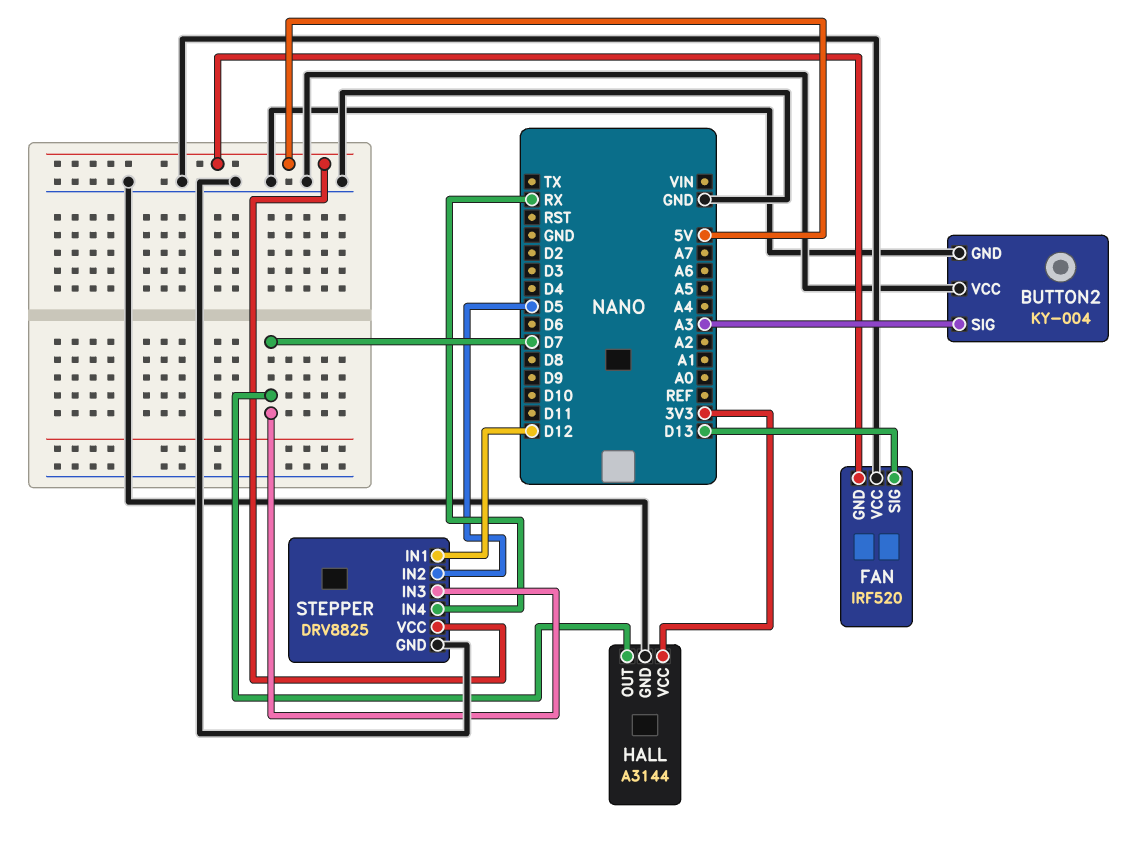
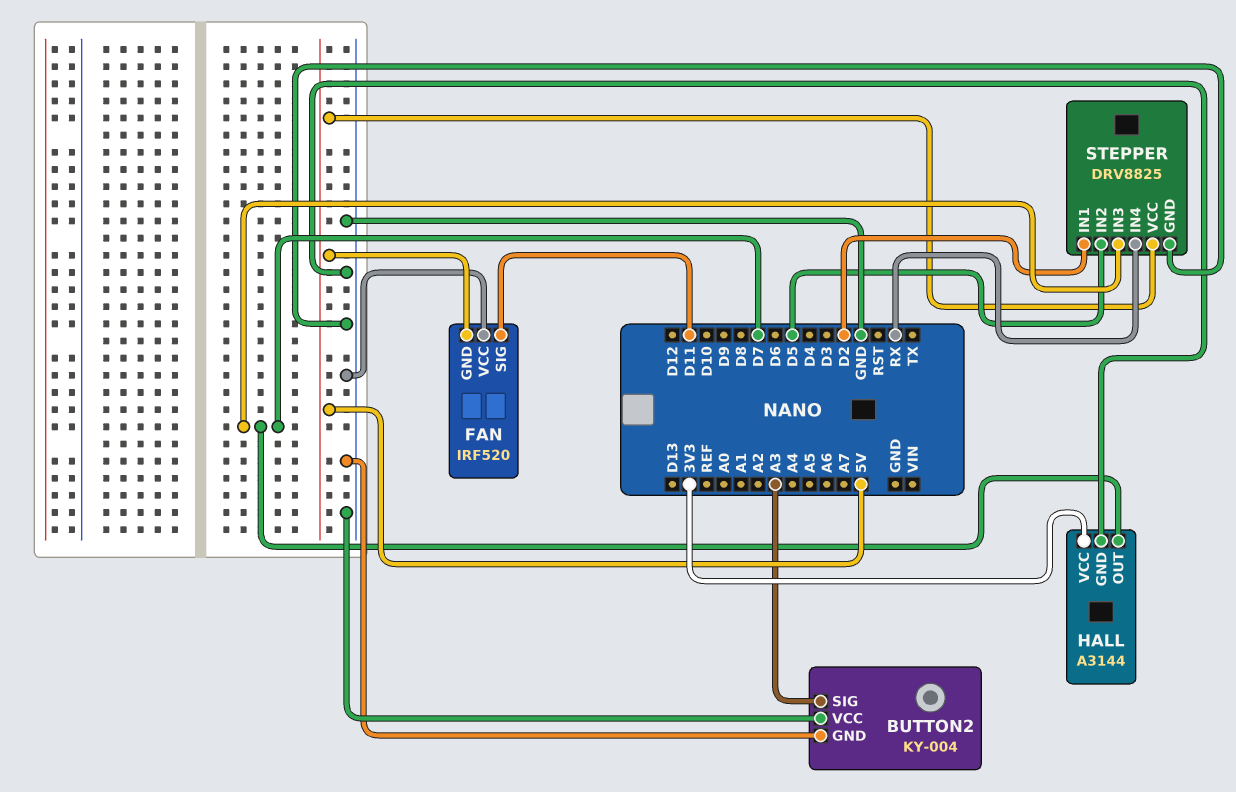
FAN pin SIG: D13 -> D11
STEPPER pin IN1: D12 -> D2

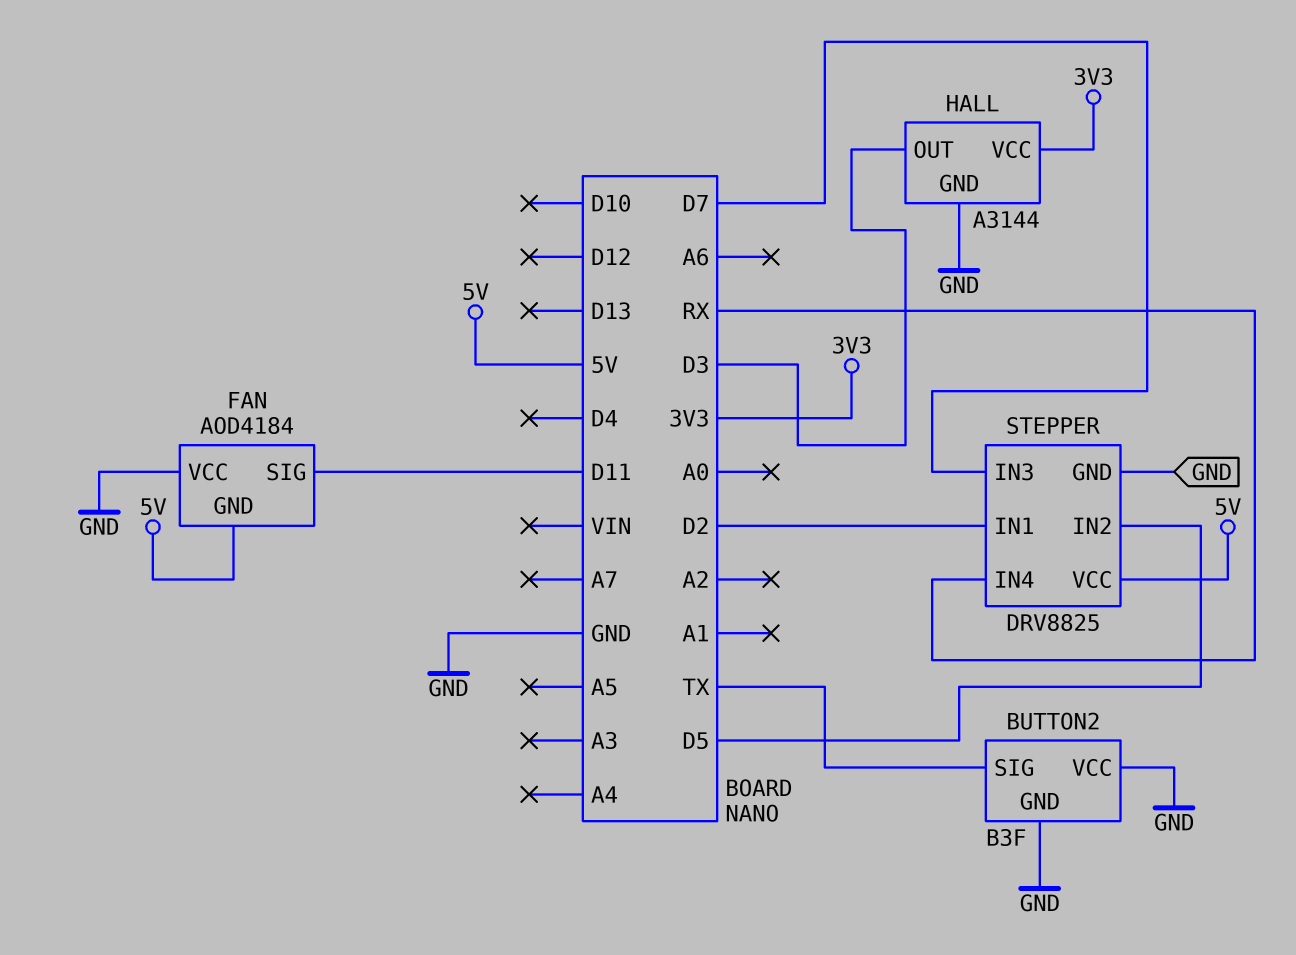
BUTTON2: KY-004 -> B3F
BUTTON2 pin SIG: A3 -> TX
FAN: IRF520 -> AOD4184
HALL pin OUT: D7 -> D3

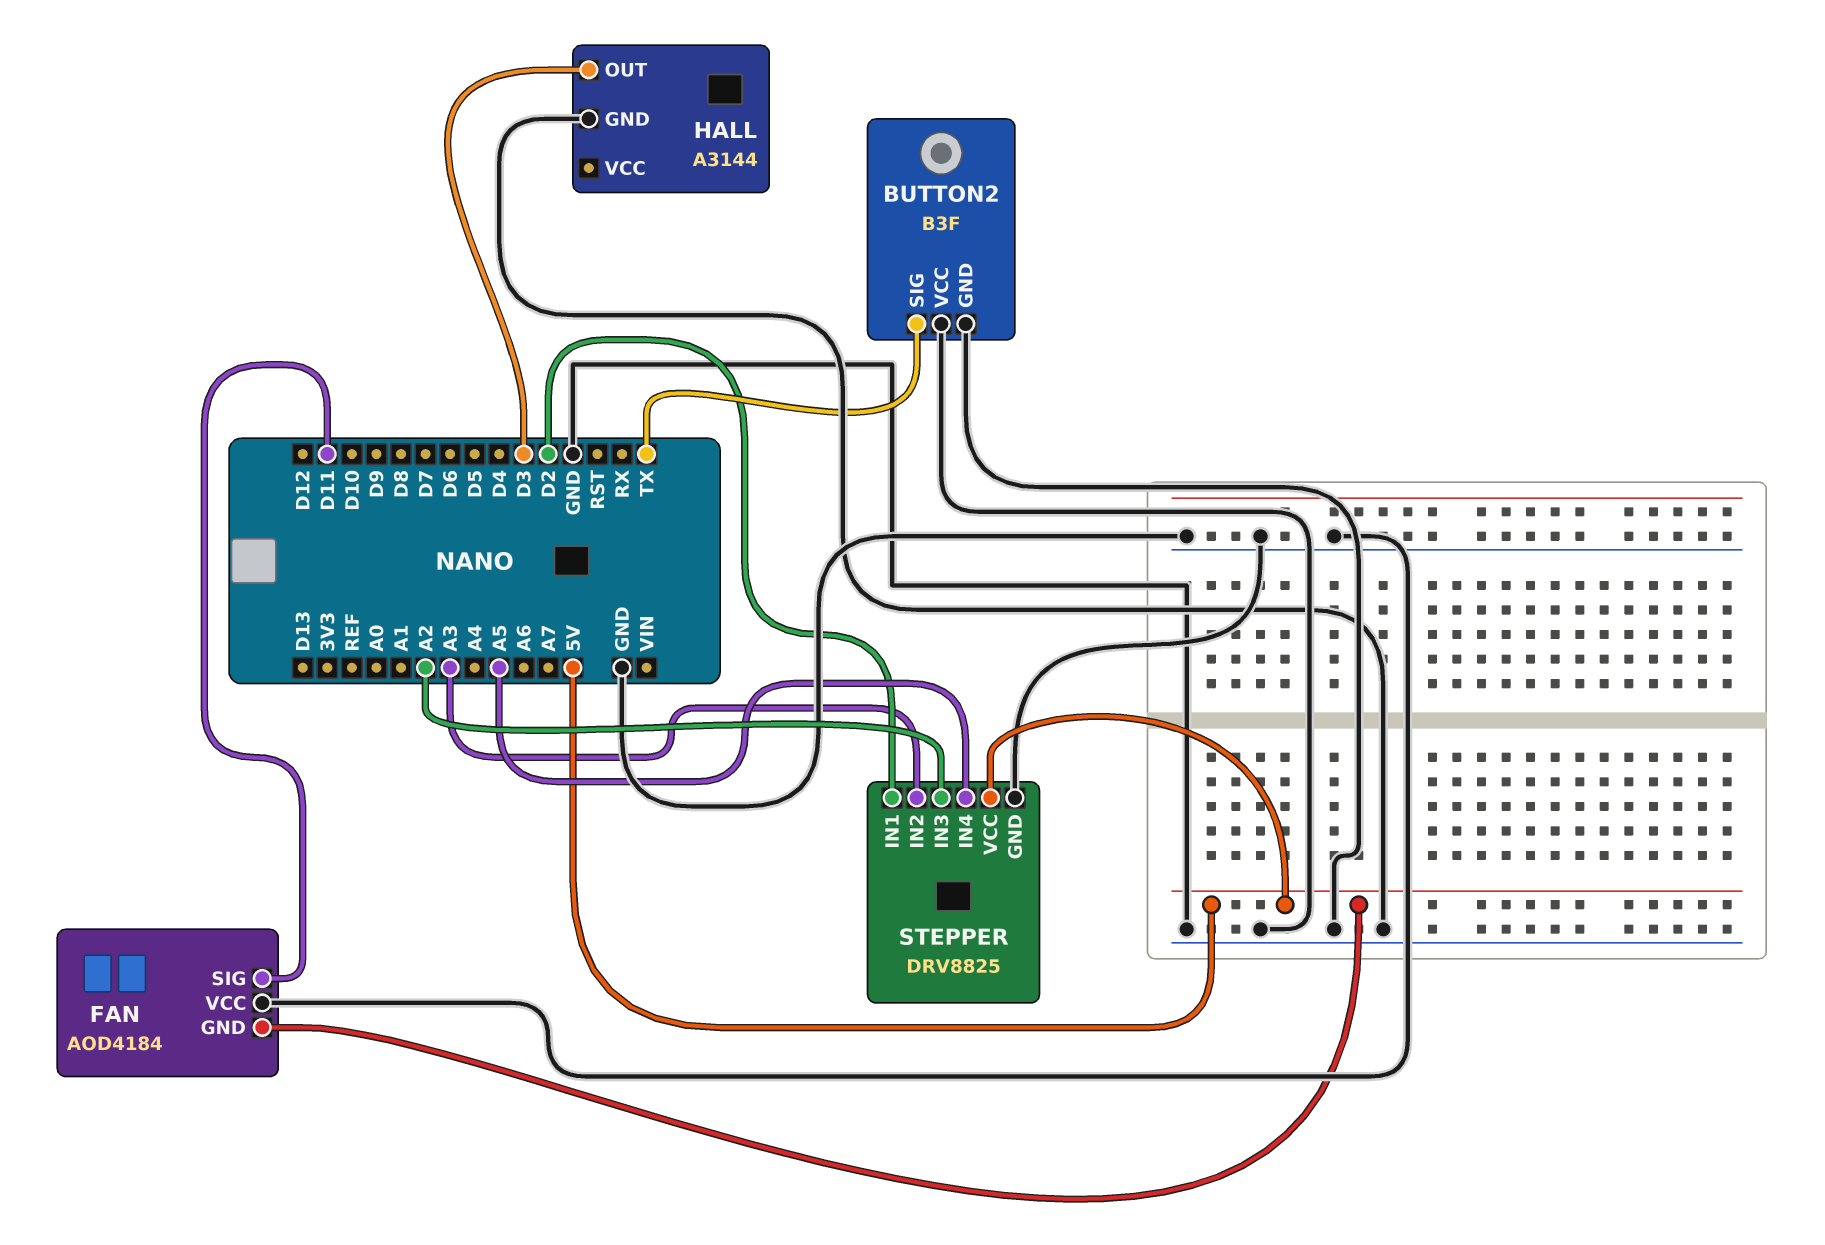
HALL pin VCC: 3V3 -> none
STEPPER pin IN2: D5 -> A3
STEPPER pin IN3: D7 -> A2
STEPPER pin IN4: RX -> A5

